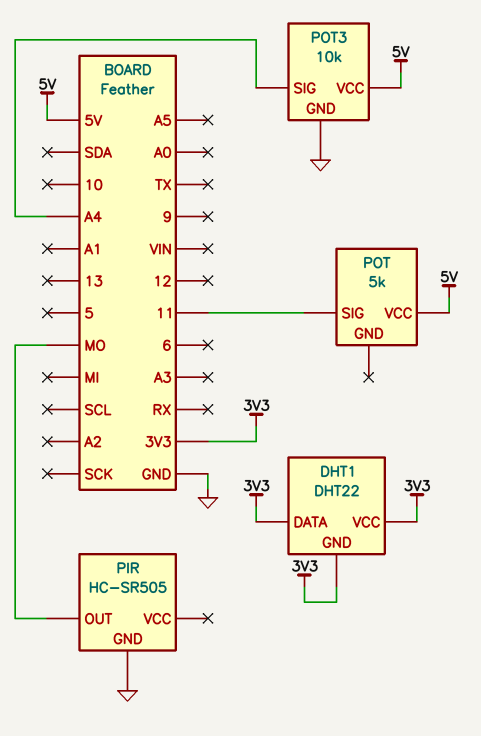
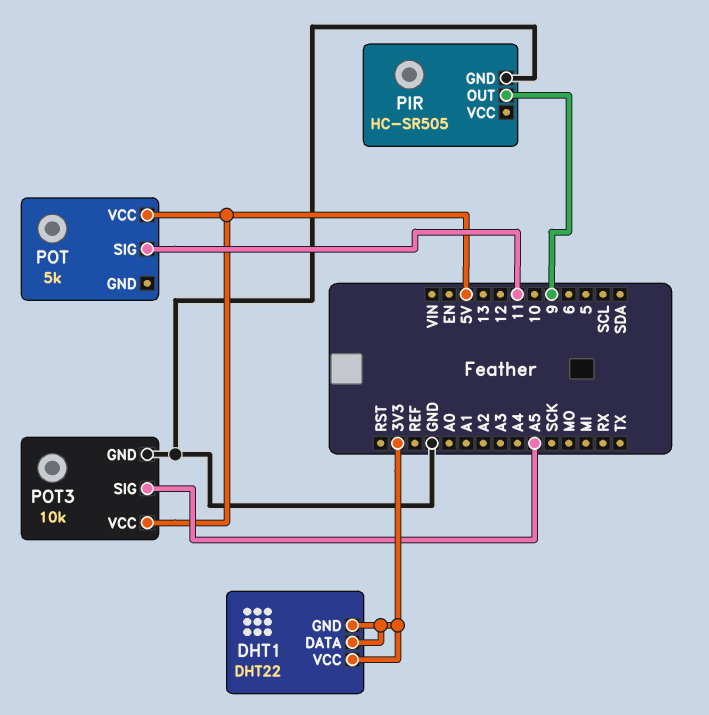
PIR pin OUT: MO -> 9
POT3 pin SIG: A4 -> A5

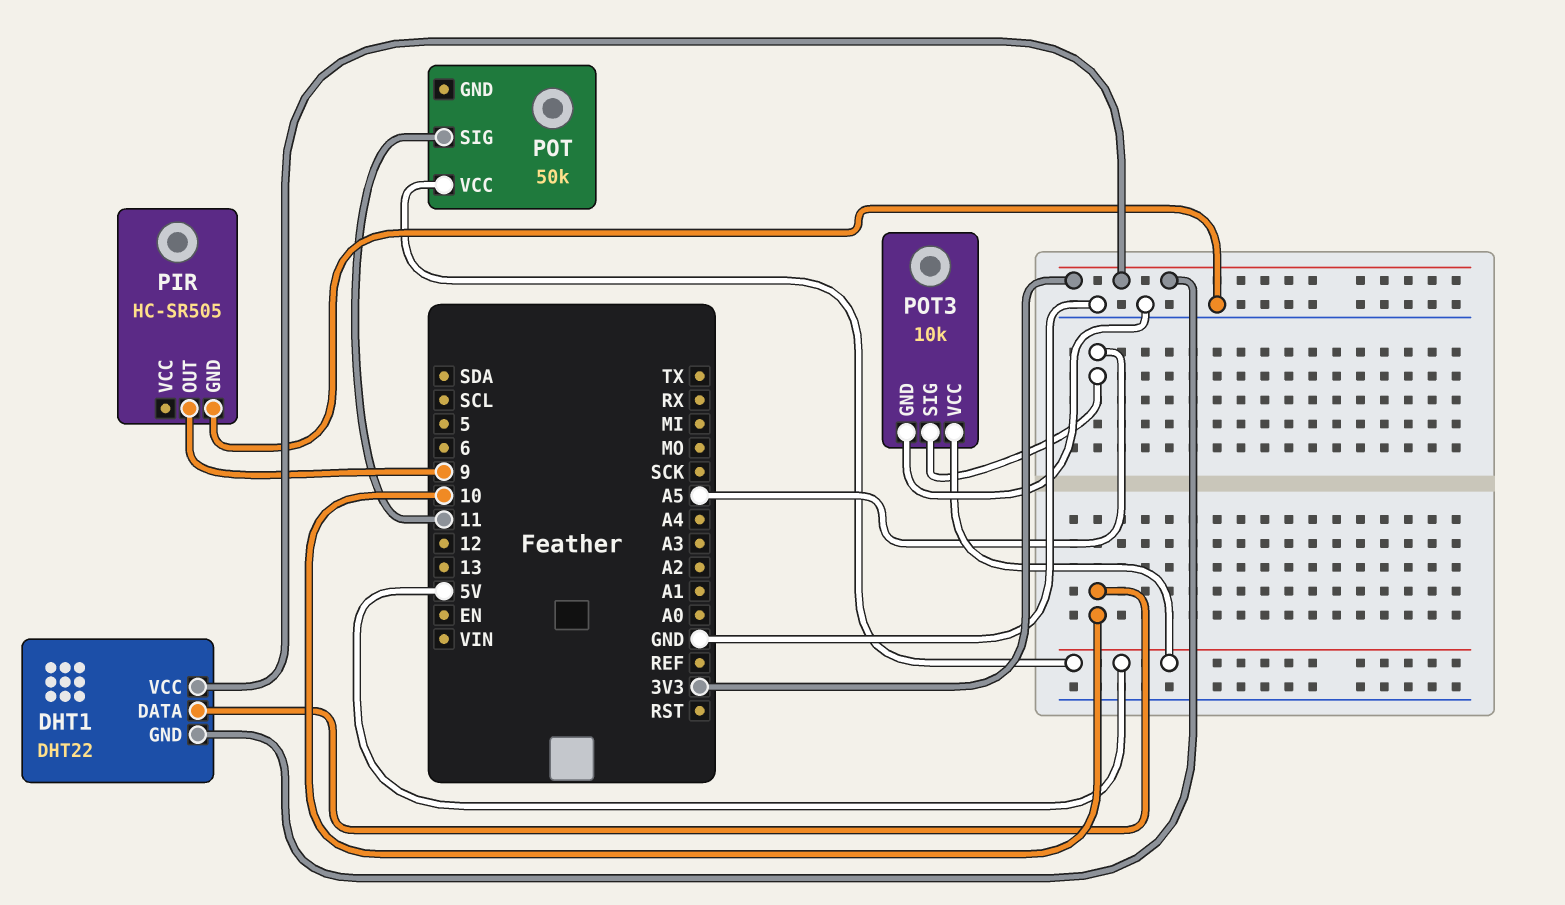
DHT1 pin DATA: 3V3 -> 10
POT: 5k -> 50k

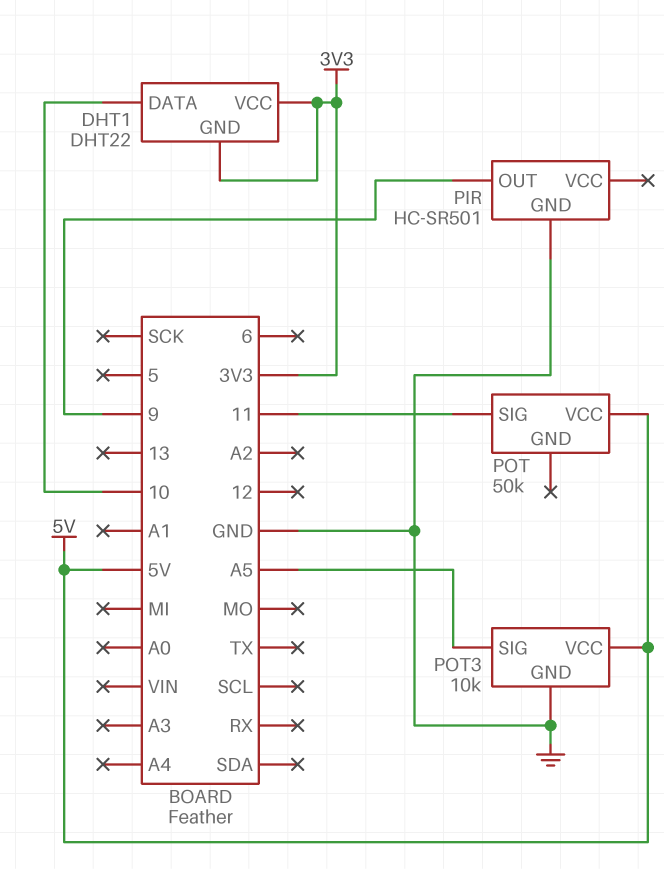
PIR: HC-SR505 -> HC-SR501

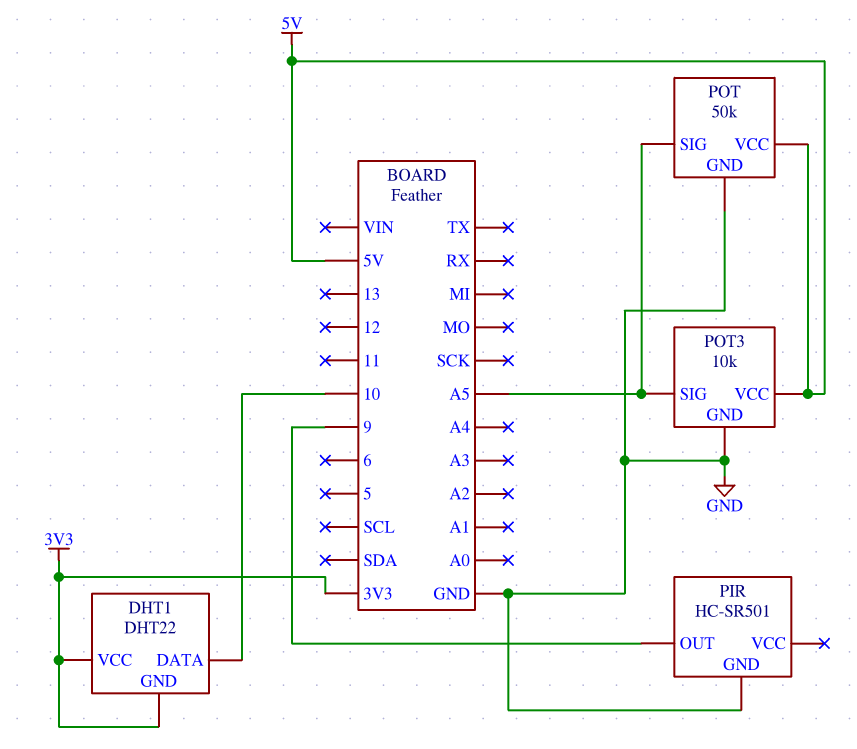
POT pin GND: none -> GND
POT pin SIG: 11 -> A5

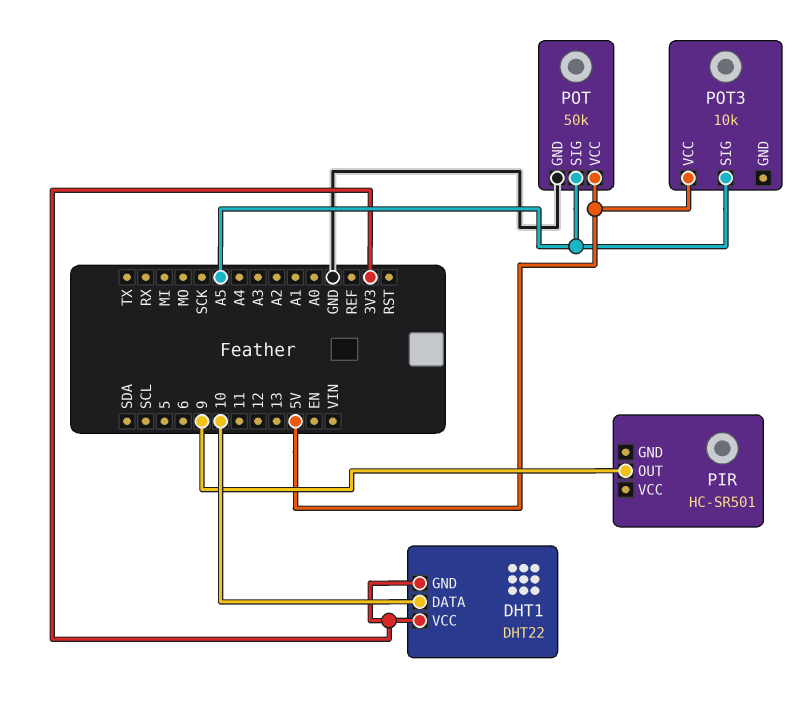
PIR pin GND: GND -> none
POT3 pin GND: GND -> none

